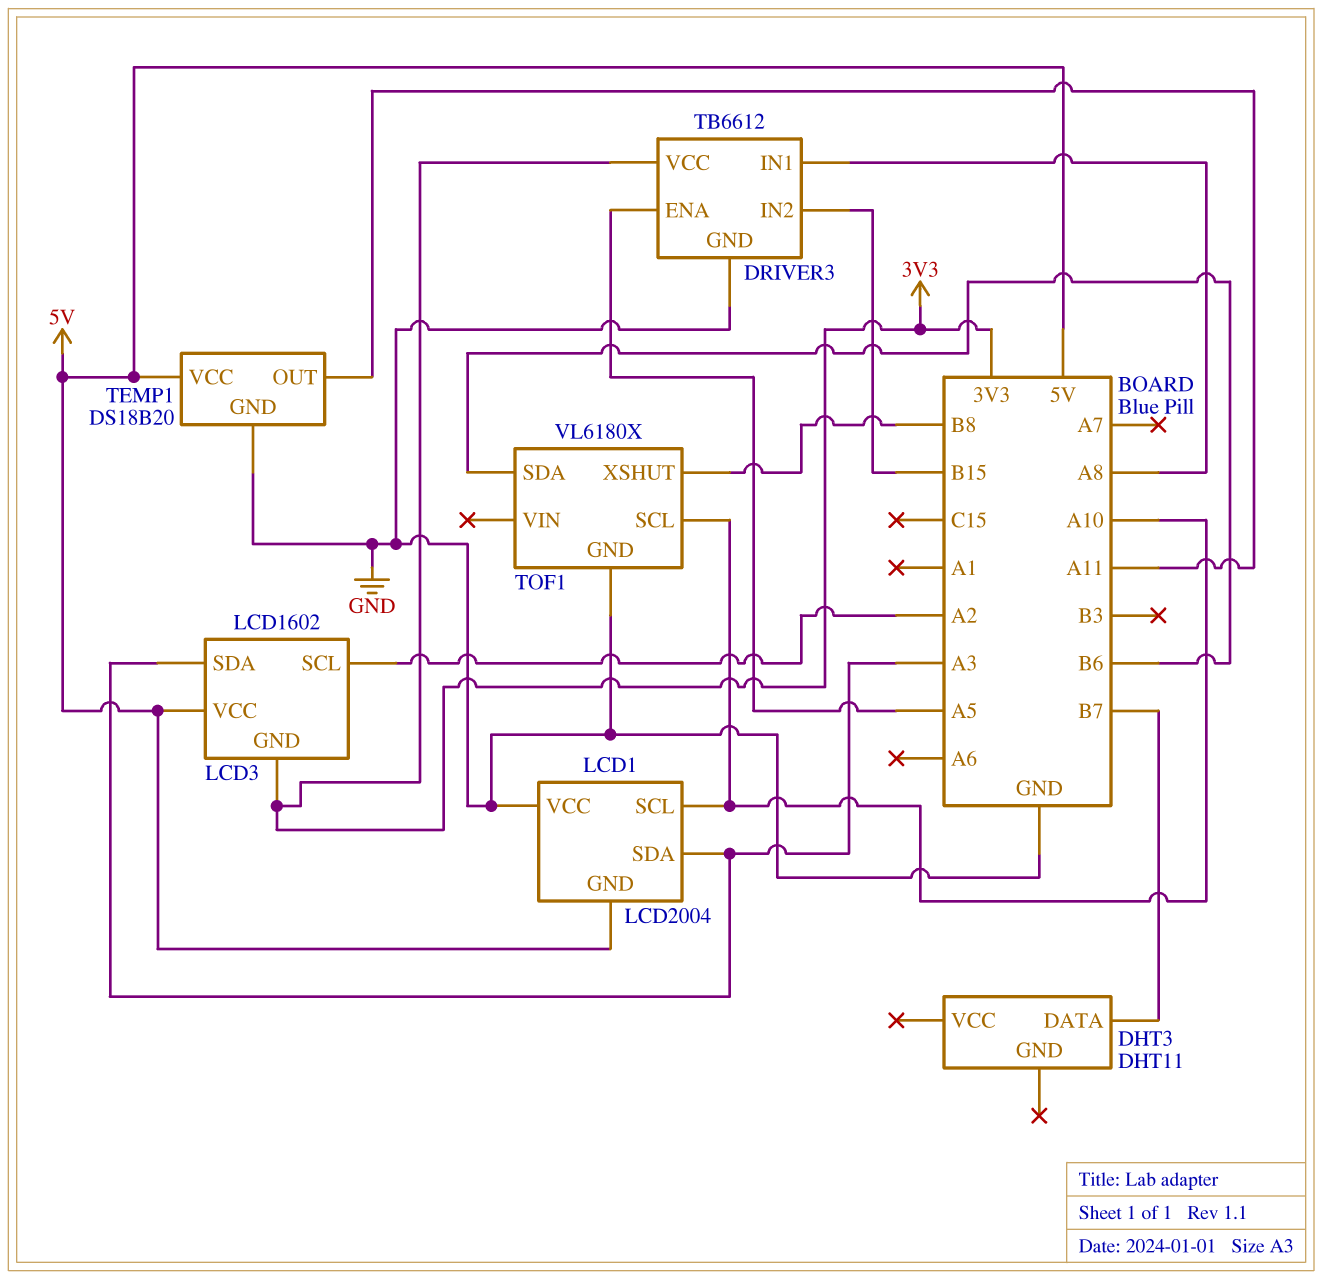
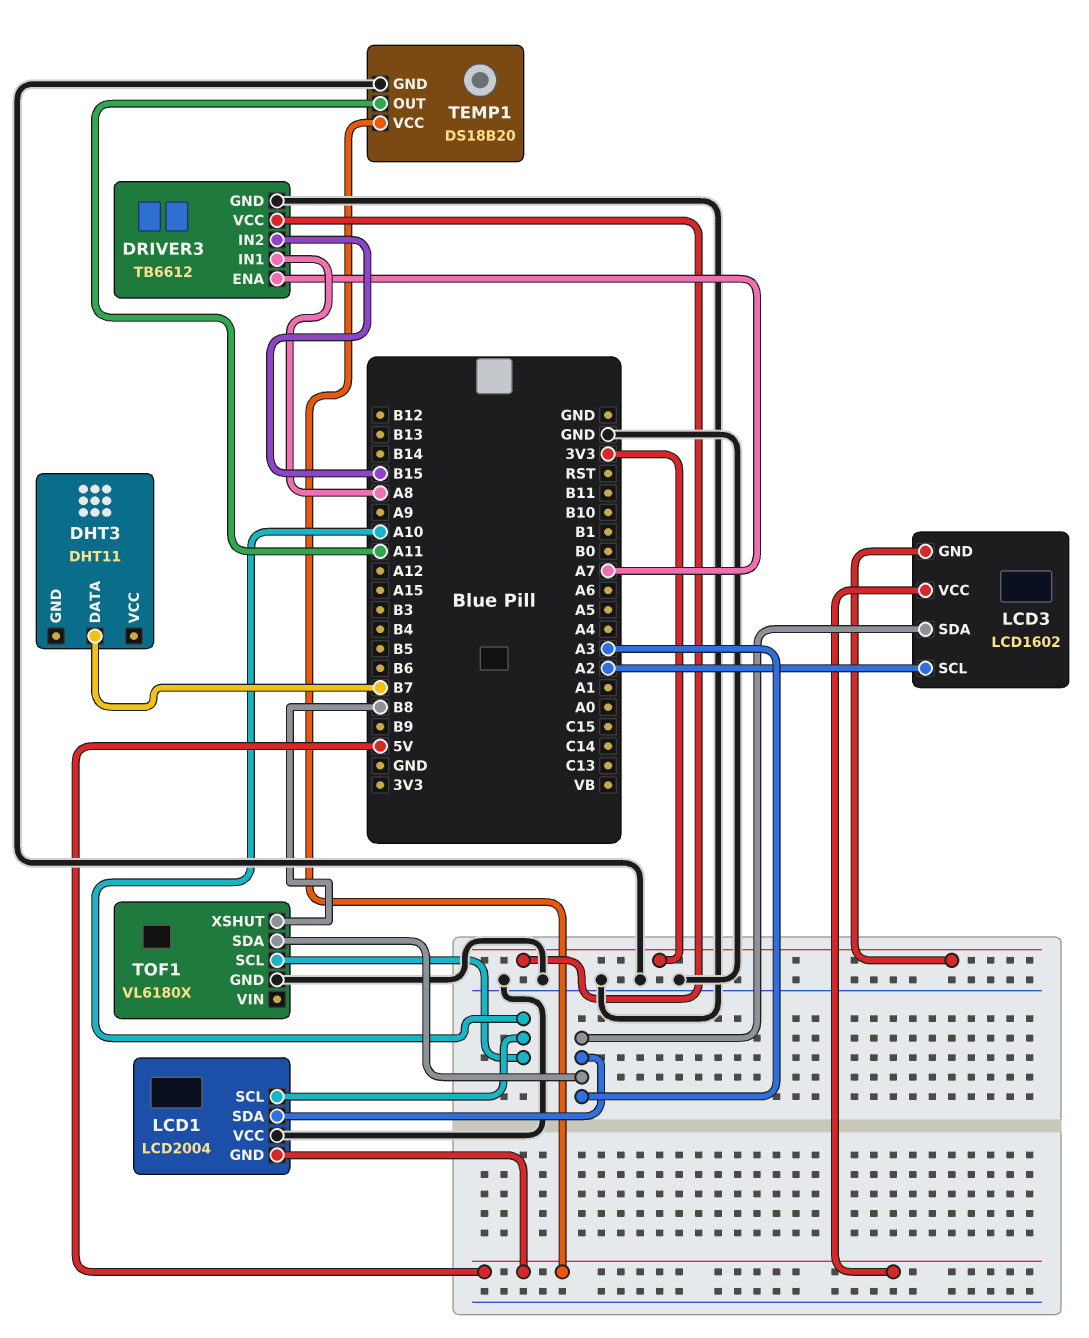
DRIVER3 pin ENA: A5 -> A7
TOF1 pin SDA: B6 -> A3

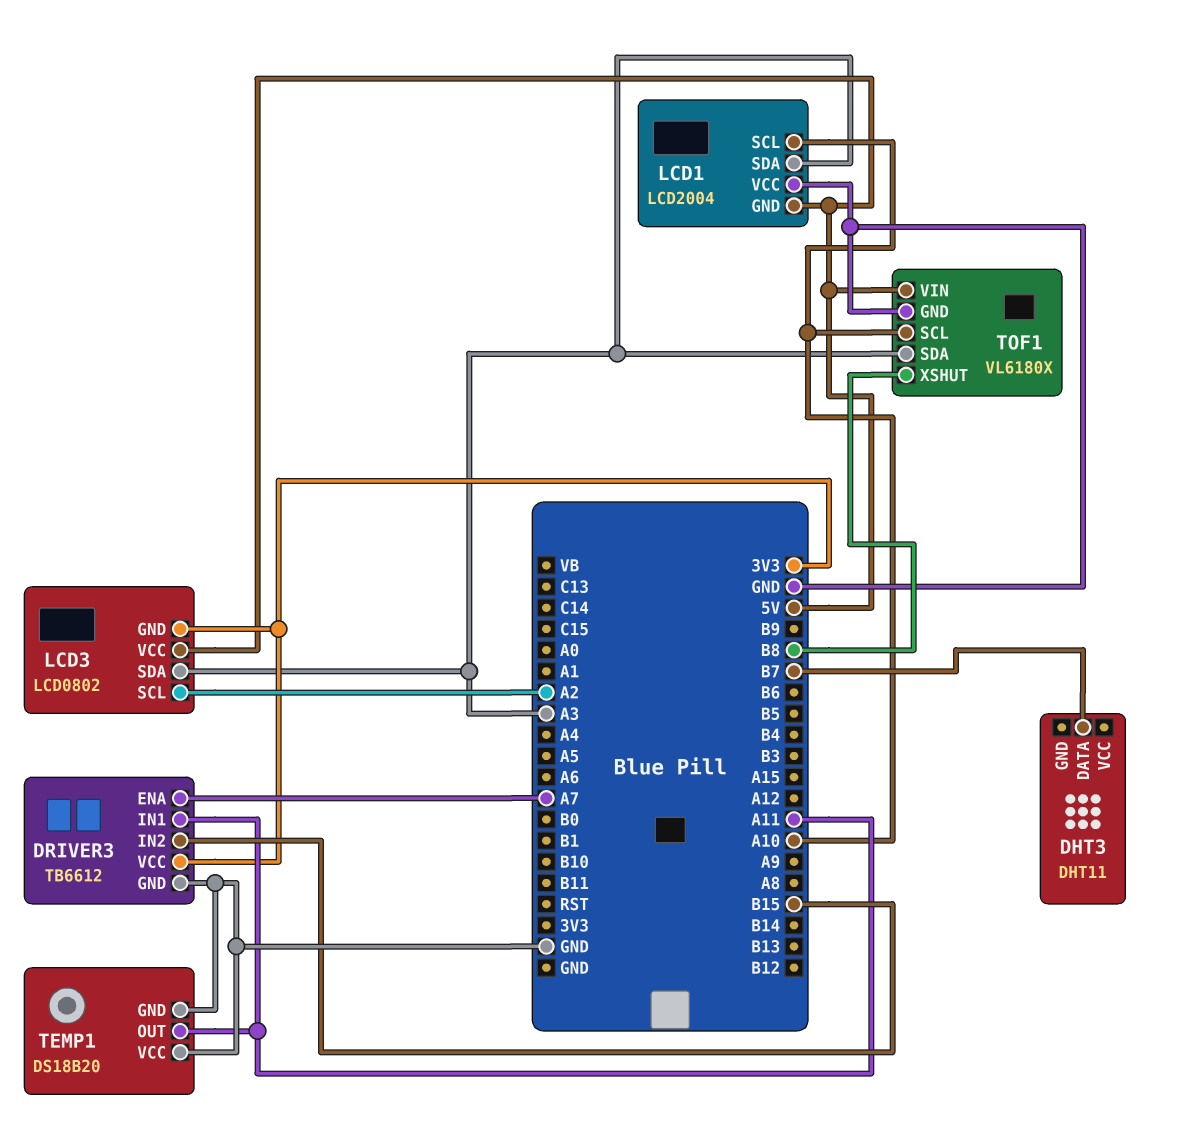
DRIVER3 pin IN1: A8 -> A11
LCD3: LCD1602 -> LCD0802
TEMP1 pin VCC: 5V -> GND
TOF1 pin VIN: none -> 5V

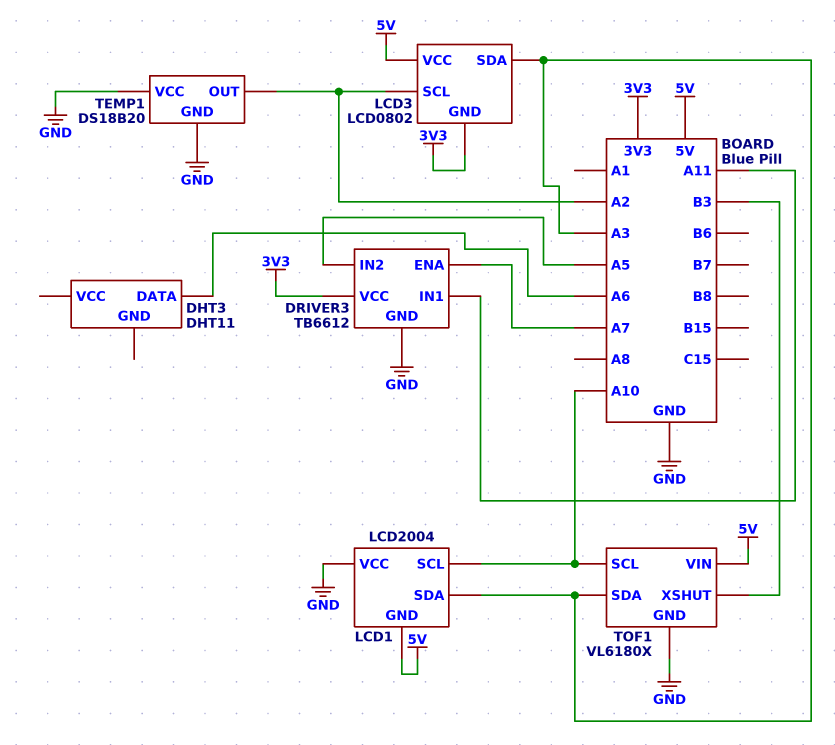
DHT3 pin DATA: B7 -> A6
DRIVER3 pin IN2: B15 -> A5
TEMP1 pin OUT: A11 -> A2
TOF1 pin XSHUT: B8 -> B3

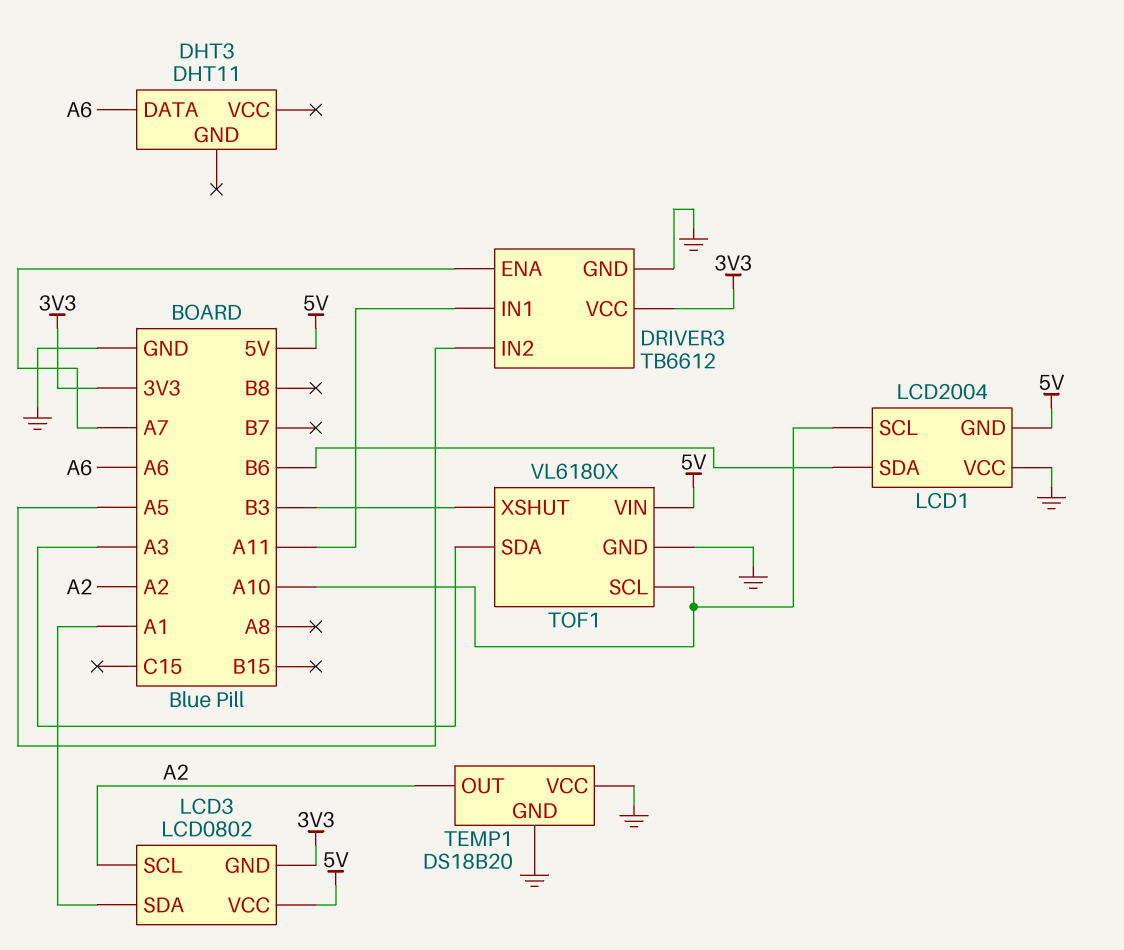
LCD1 pin SDA: A3 -> B6
LCD3 pin SDA: A3 -> A1

